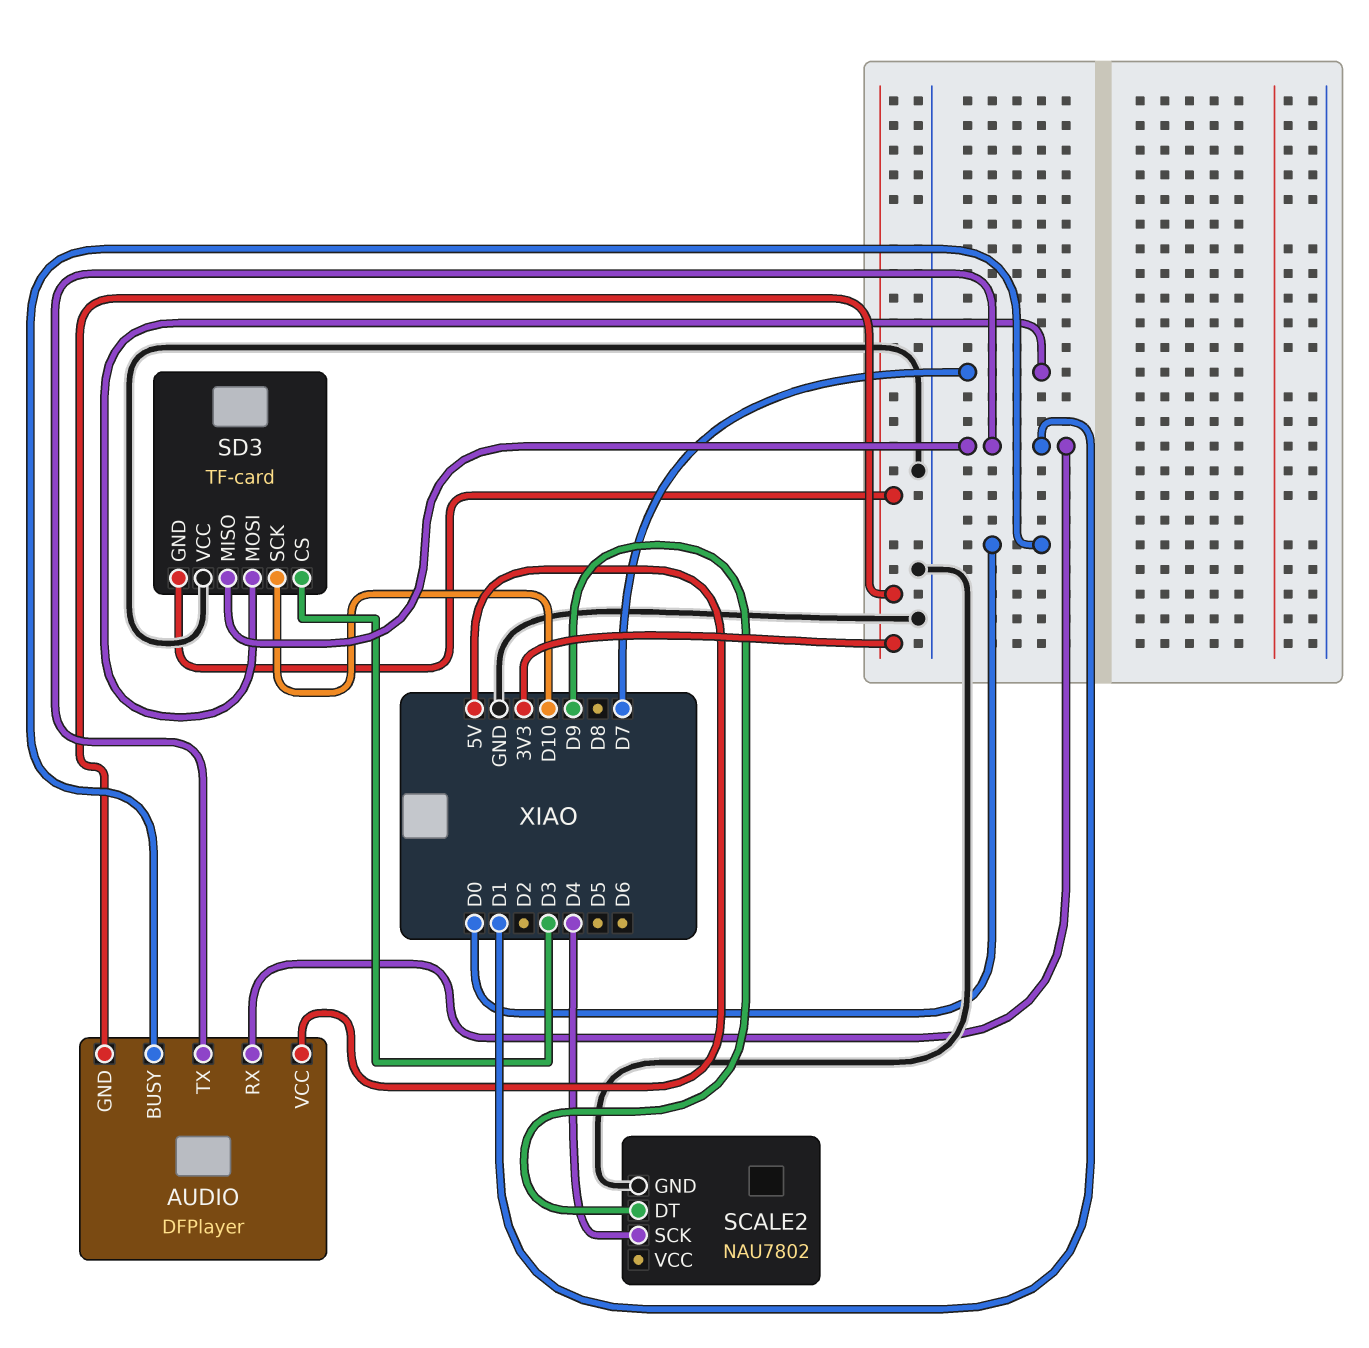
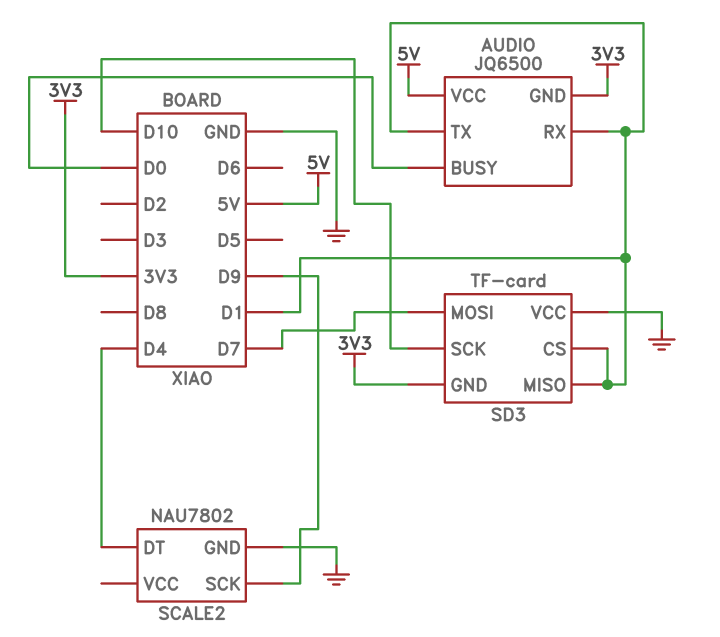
AUDIO: DFPlayer -> JQ6500
SCALE2 pin DT: D9 -> D4
SCALE2 pin SCK: D4 -> D9
SD3 pin CS: D3 -> D1

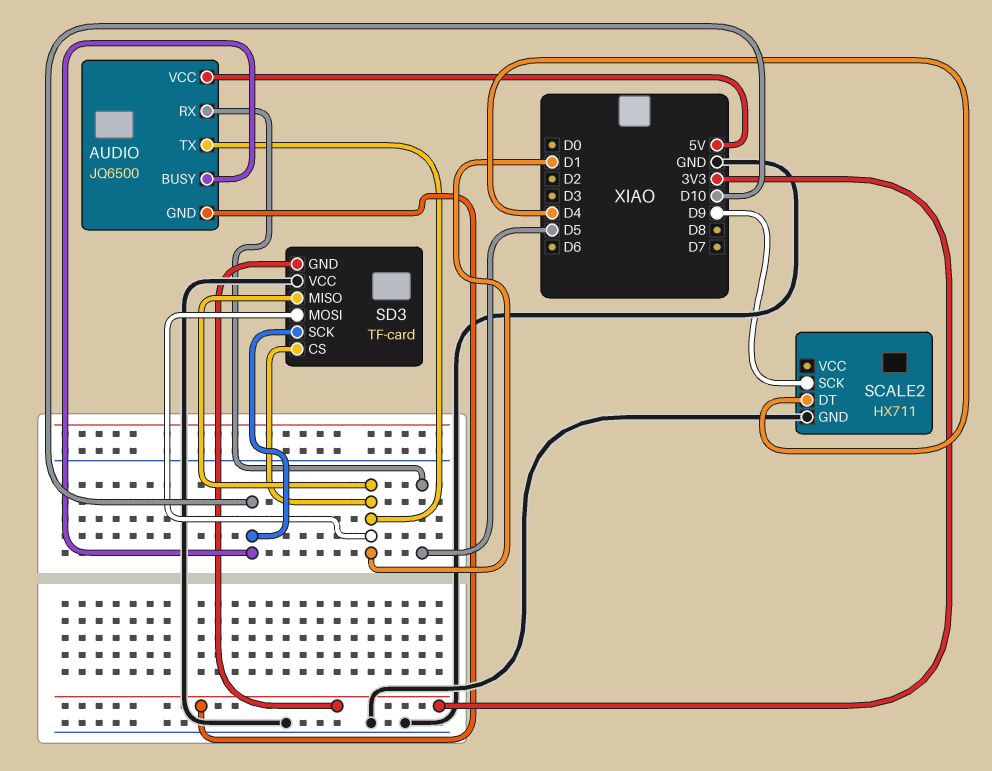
AUDIO pin BUSY: D0 -> D10
AUDIO pin RX: D1 -> D5
SCALE2: NAU7802 -> HX711
SD3 pin MOSI: D7 -> D1

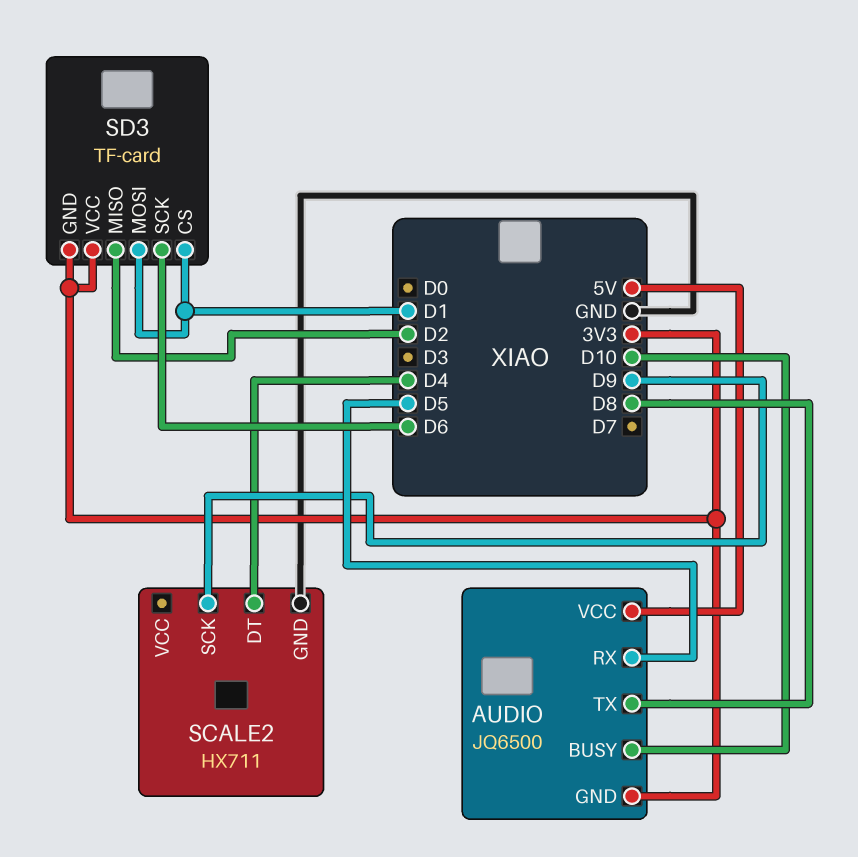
AUDIO pin TX: D1 -> D8
SD3 pin MISO: D1 -> D2
SD3 pin SCK: D10 -> D6
SD3 pin VCC: GND -> 3V3

